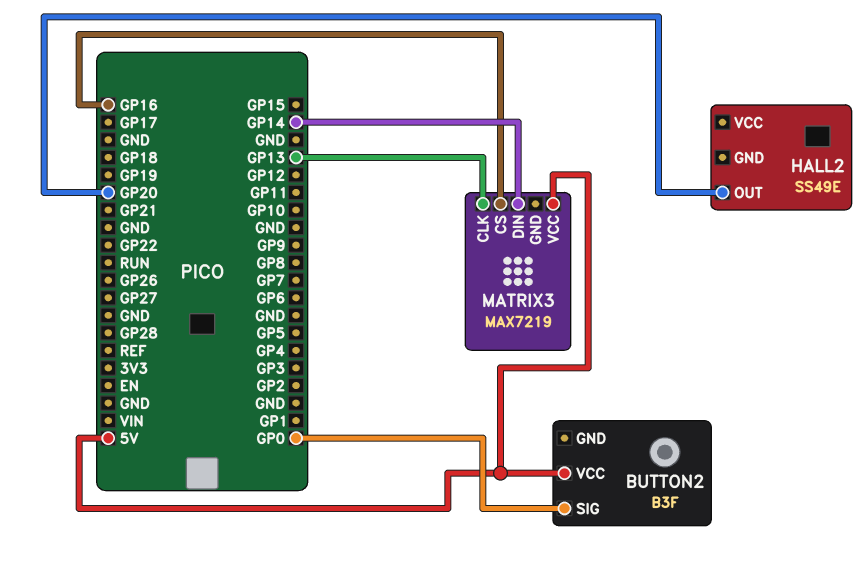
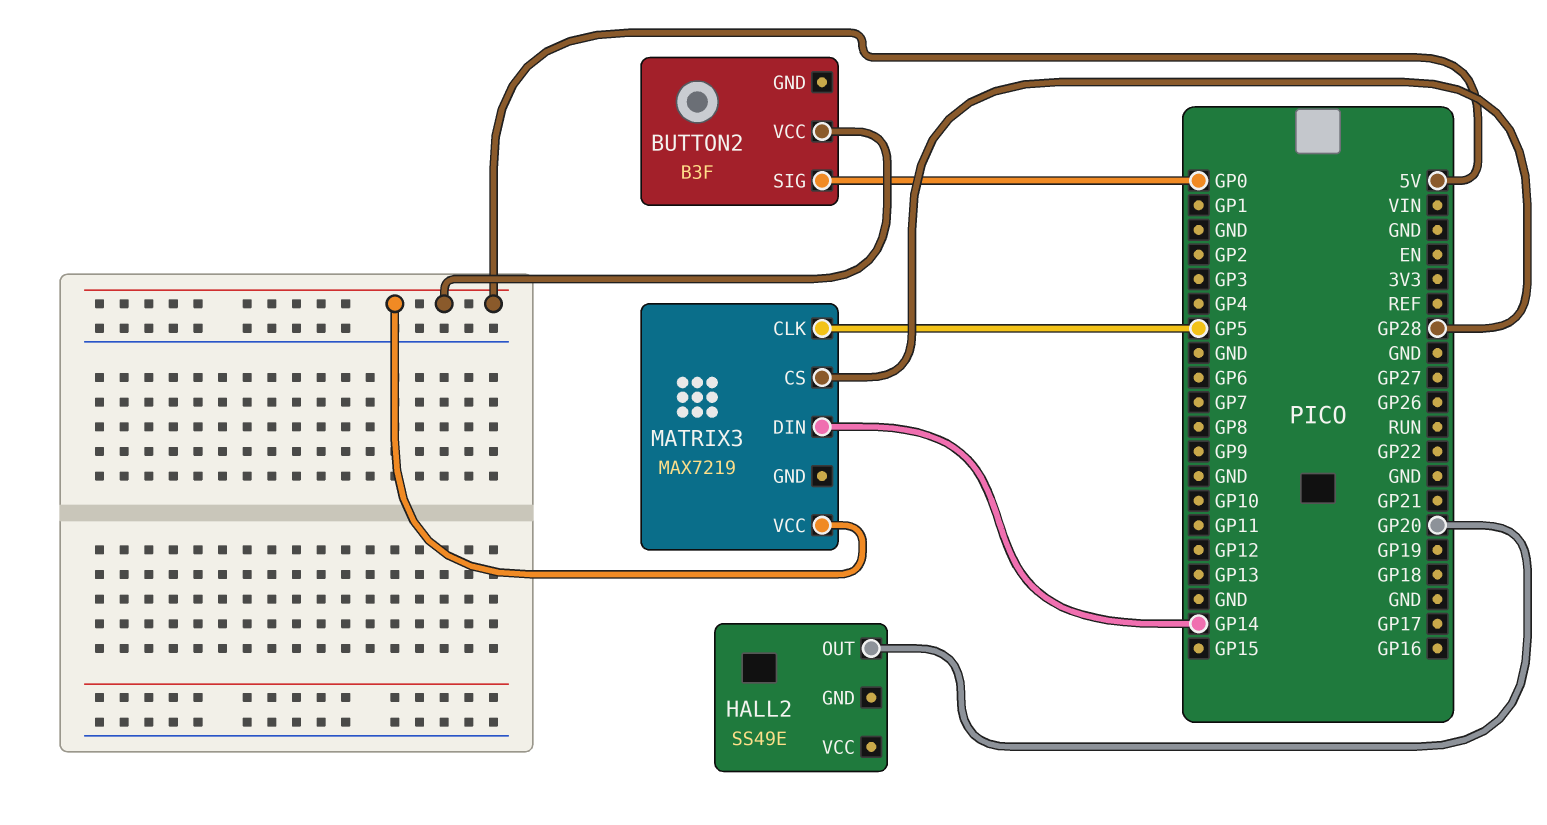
MATRIX3 pin CLK: GP13 -> GP5
MATRIX3 pin CS: GP16 -> GP28

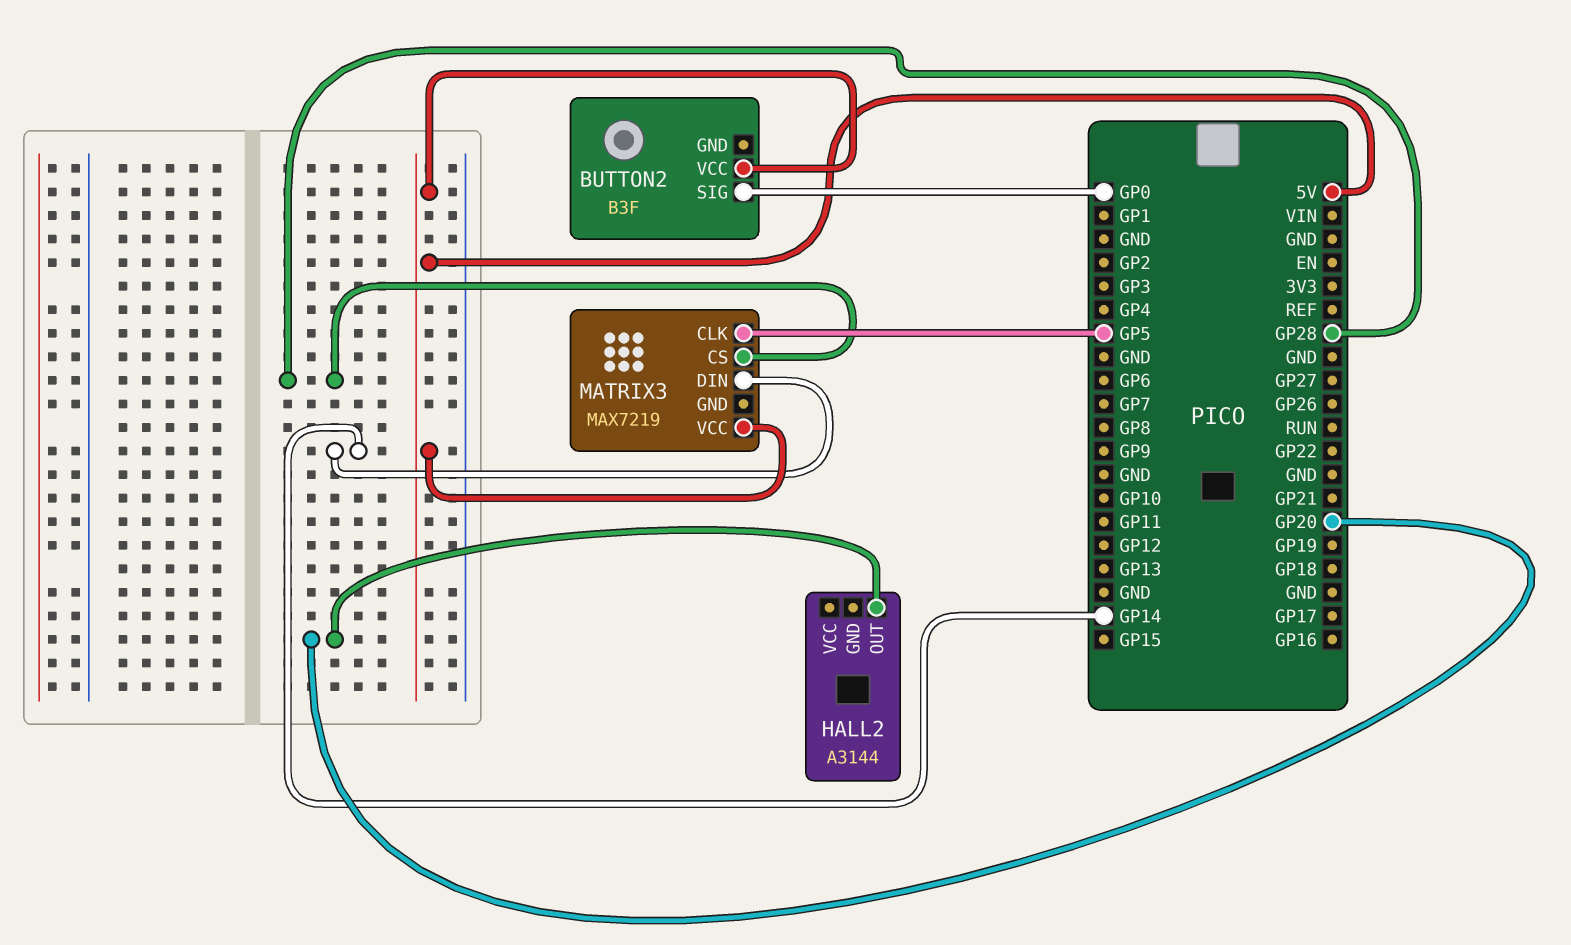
HALL2: SS49E -> A3144

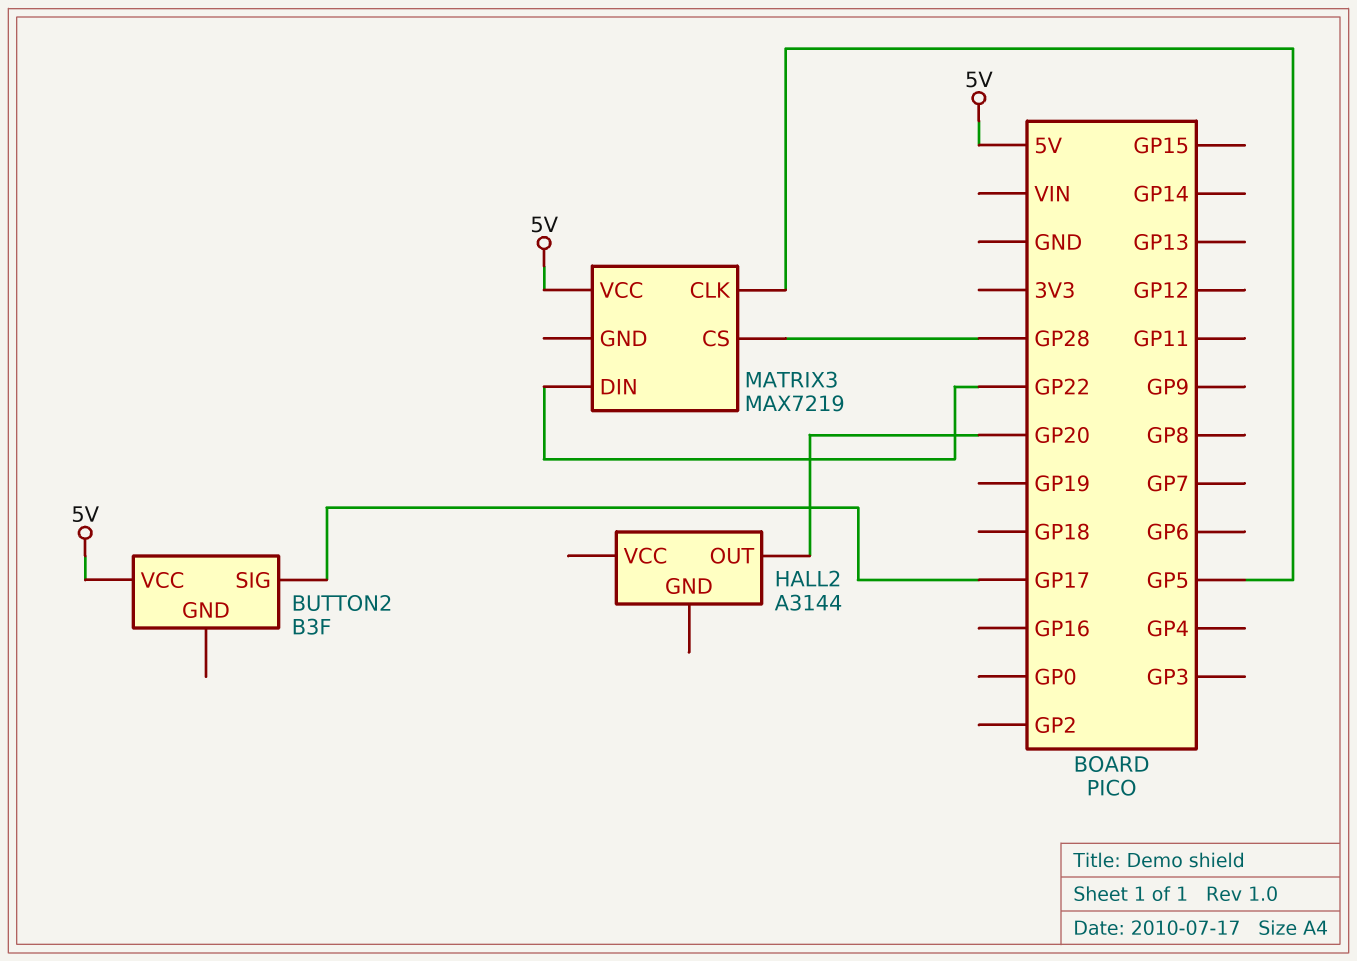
BUTTON2 pin SIG: GP0 -> GP17
MATRIX3 pin DIN: GP14 -> GP22

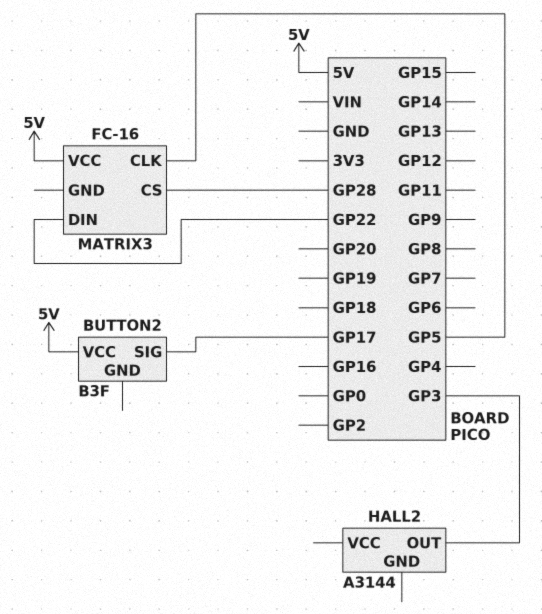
HALL2 pin OUT: GP20 -> GP3
MATRIX3: MAX7219 -> FC-16

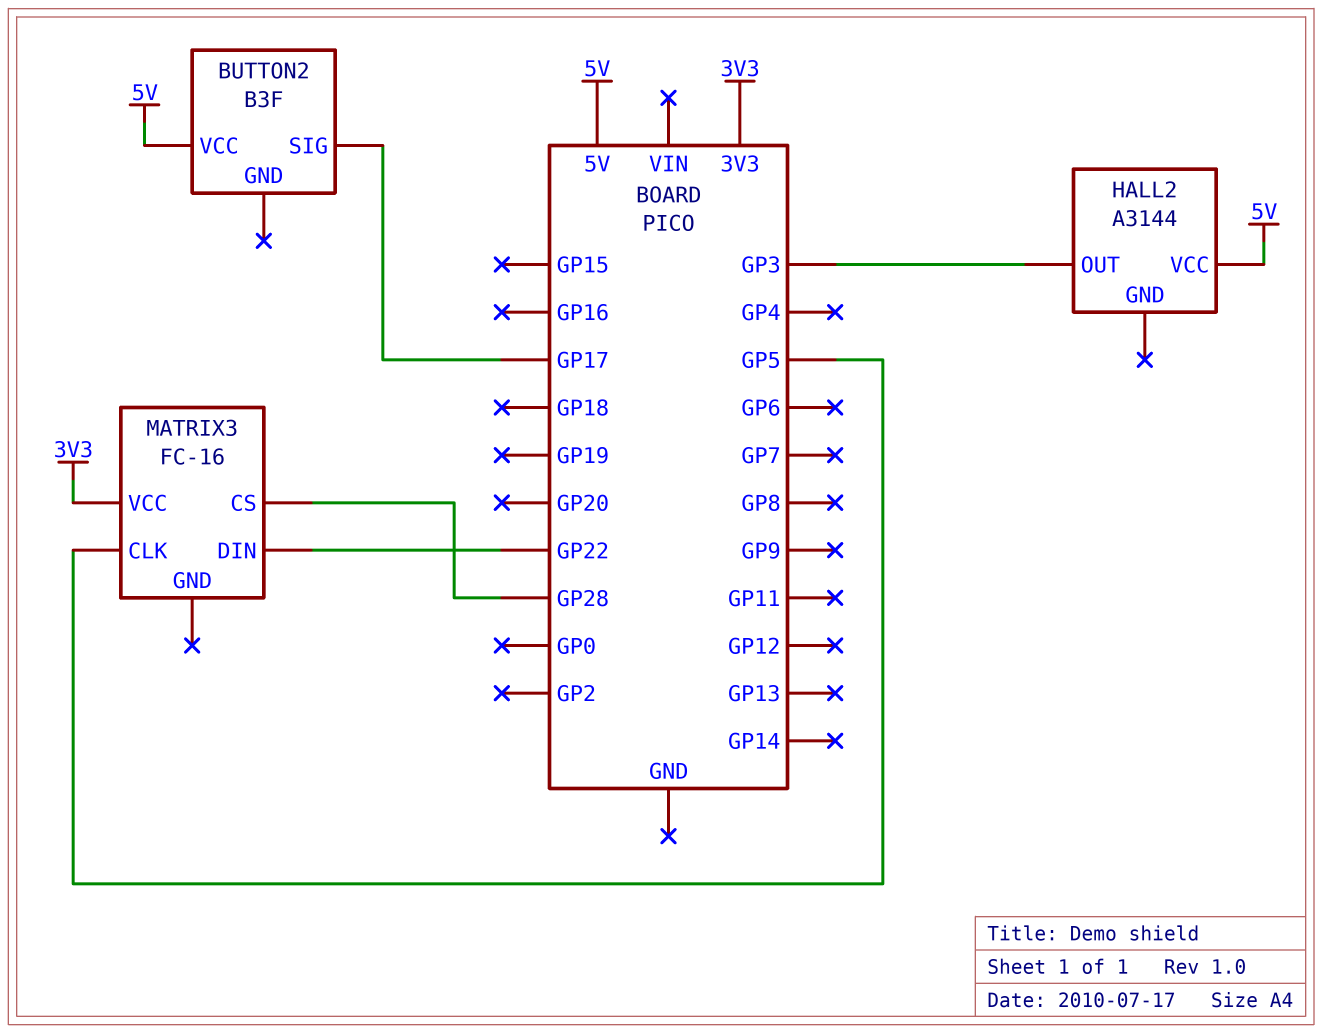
HALL2 pin VCC: none -> 5V
MATRIX3 pin VCC: 5V -> 3V3

